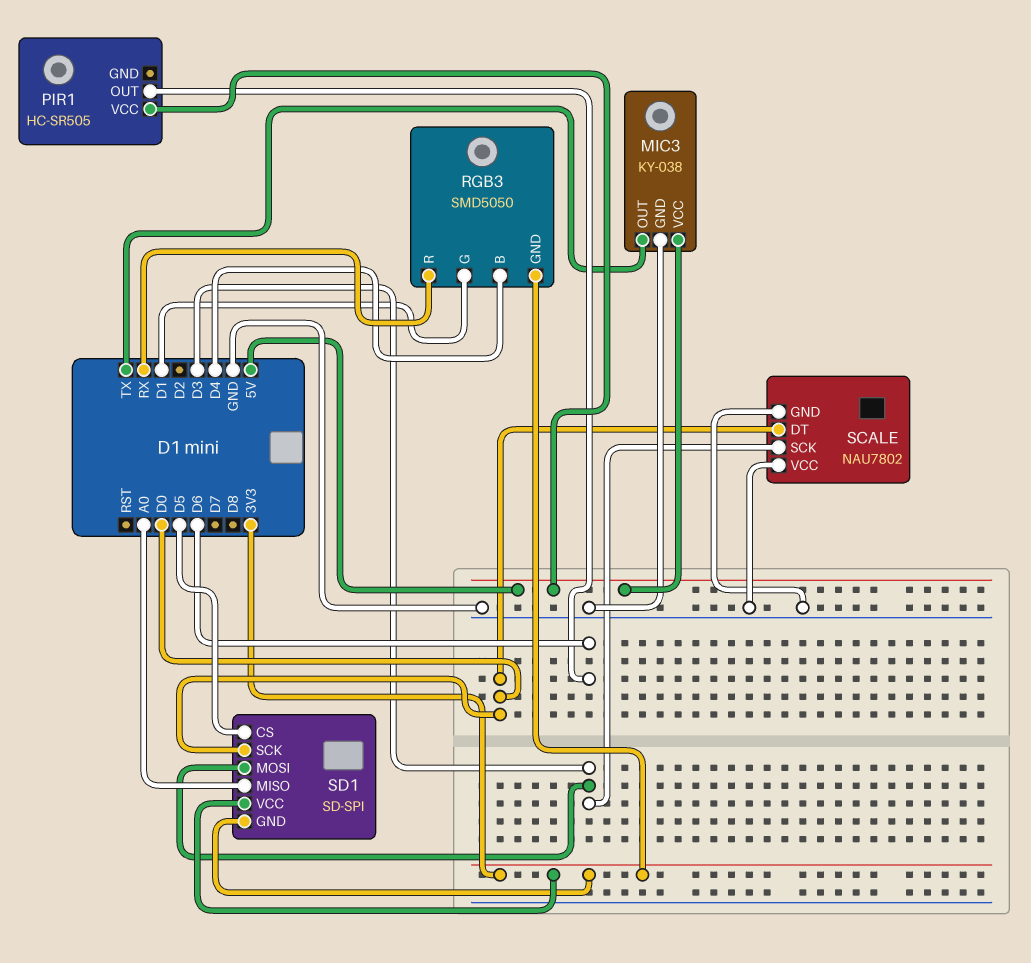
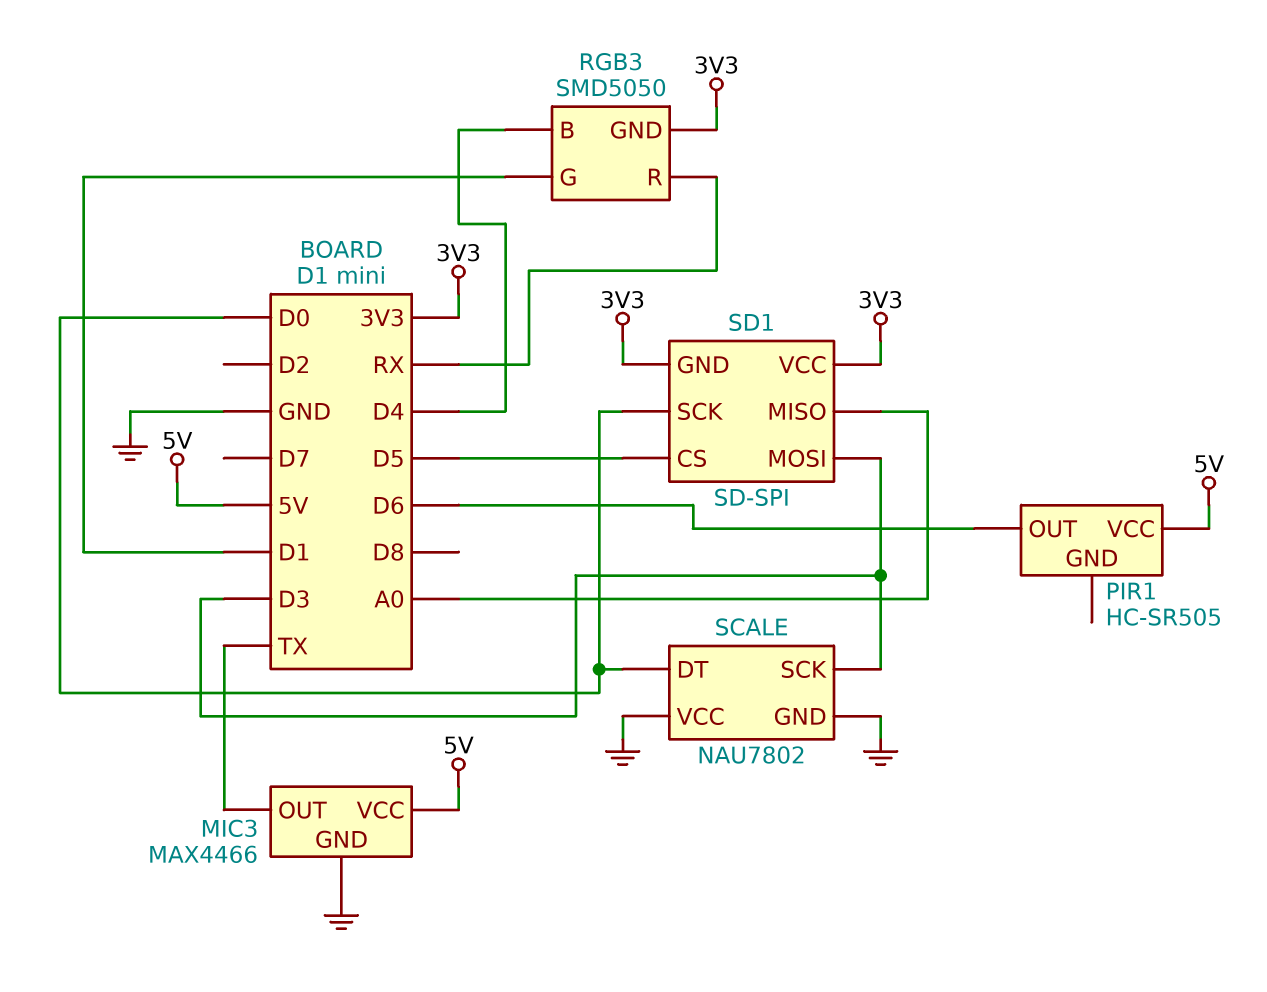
MIC3: KY-038 -> MAX4466

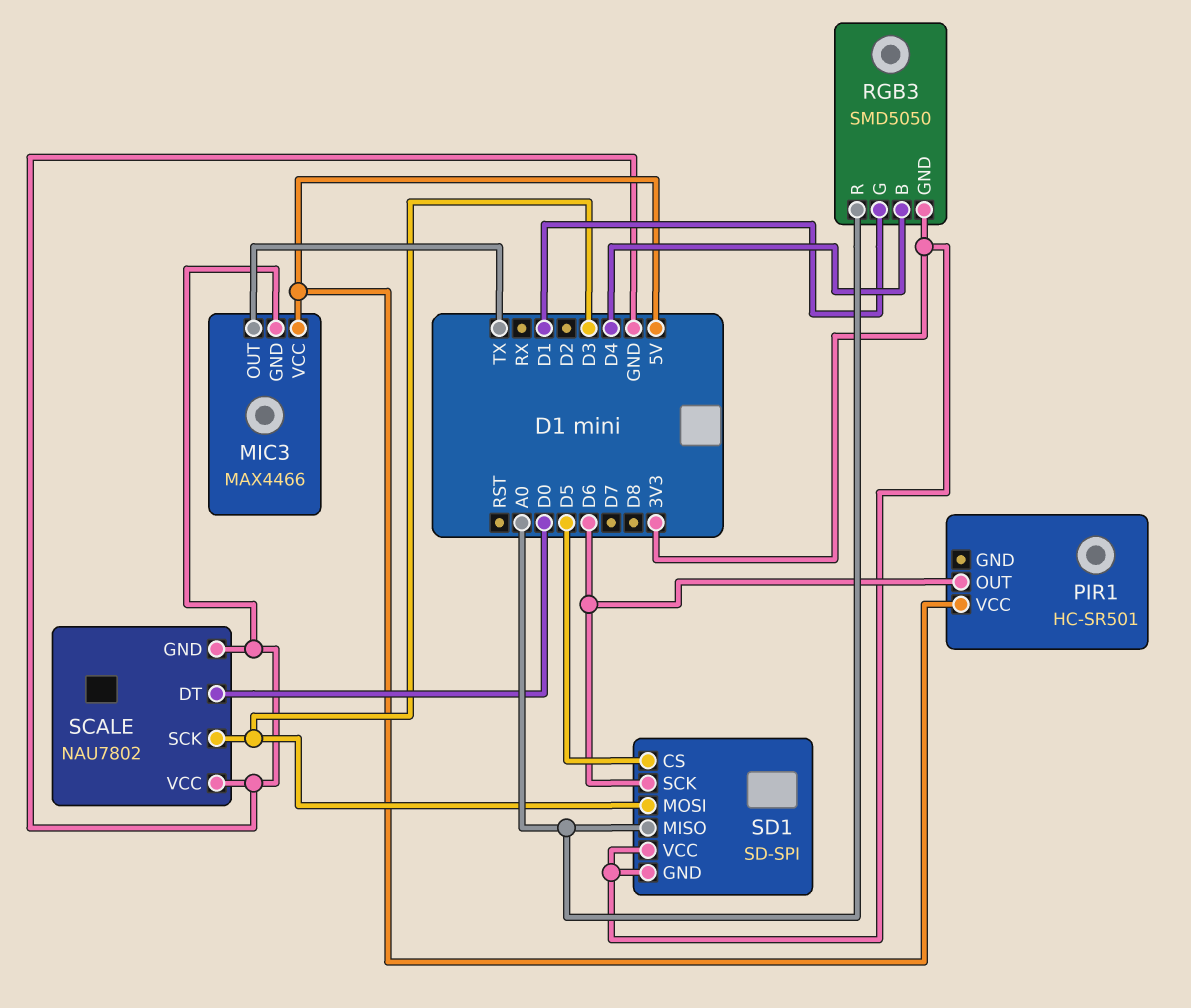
PIR1: HC-SR505 -> HC-SR501
RGB3 pin R: RX -> A0
SD1 pin SCK: D0 -> D6

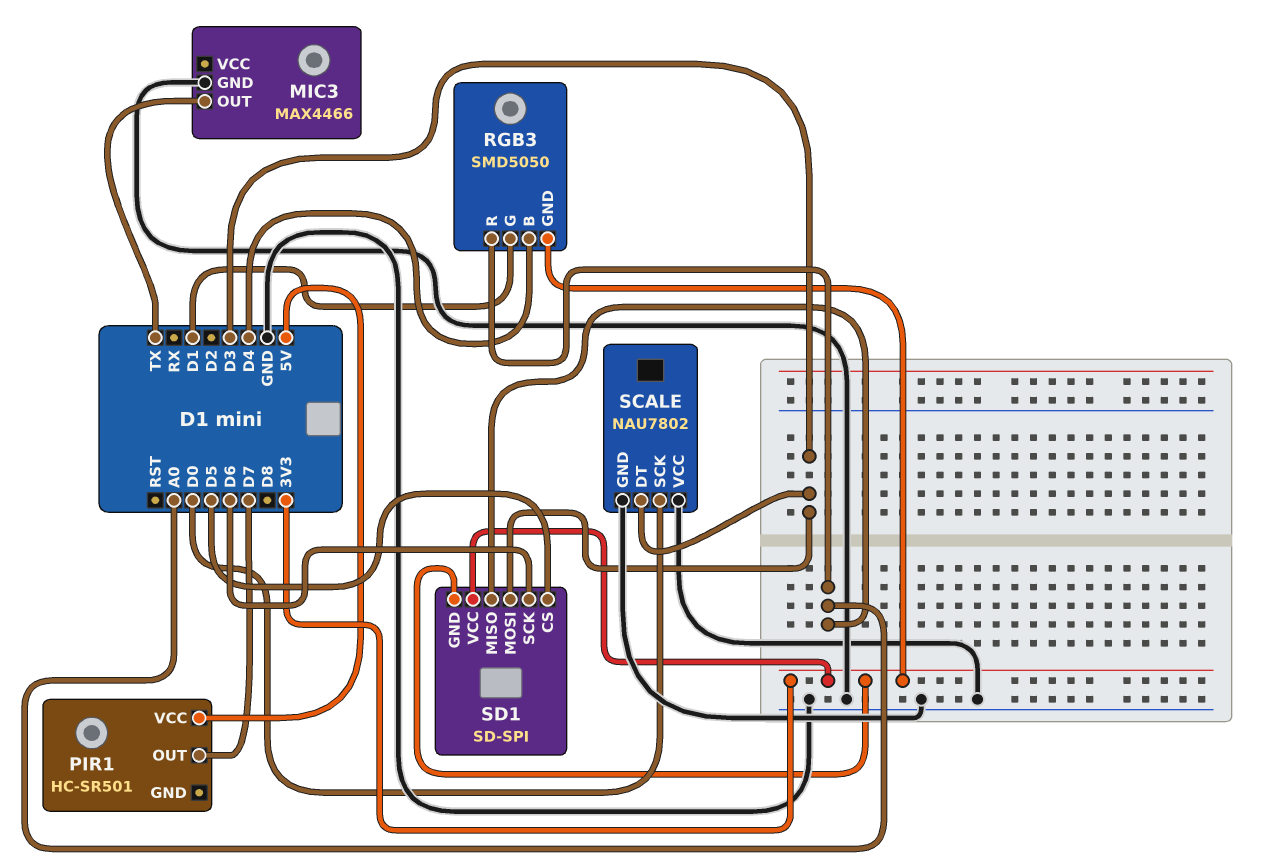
MIC3 pin VCC: 5V -> none
PIR1 pin OUT: D6 -> D7
SCALE pin DT: D0 -> D3
SCALE pin SCK: D3 -> D0

